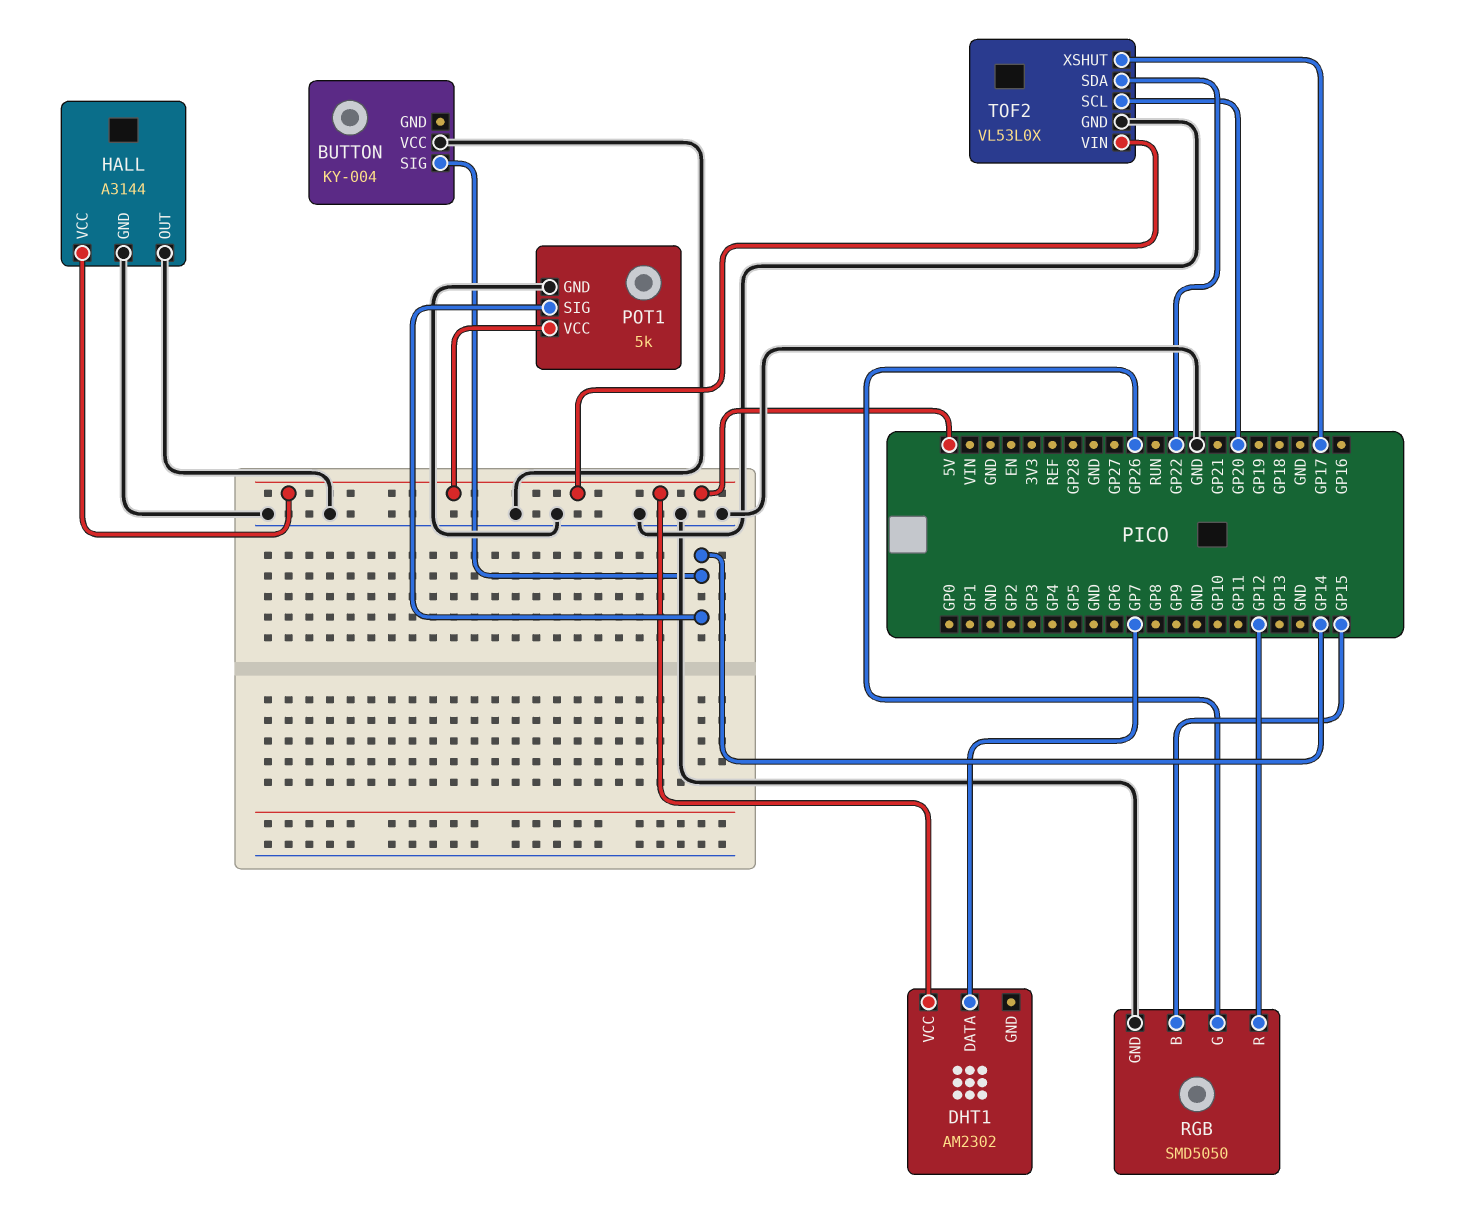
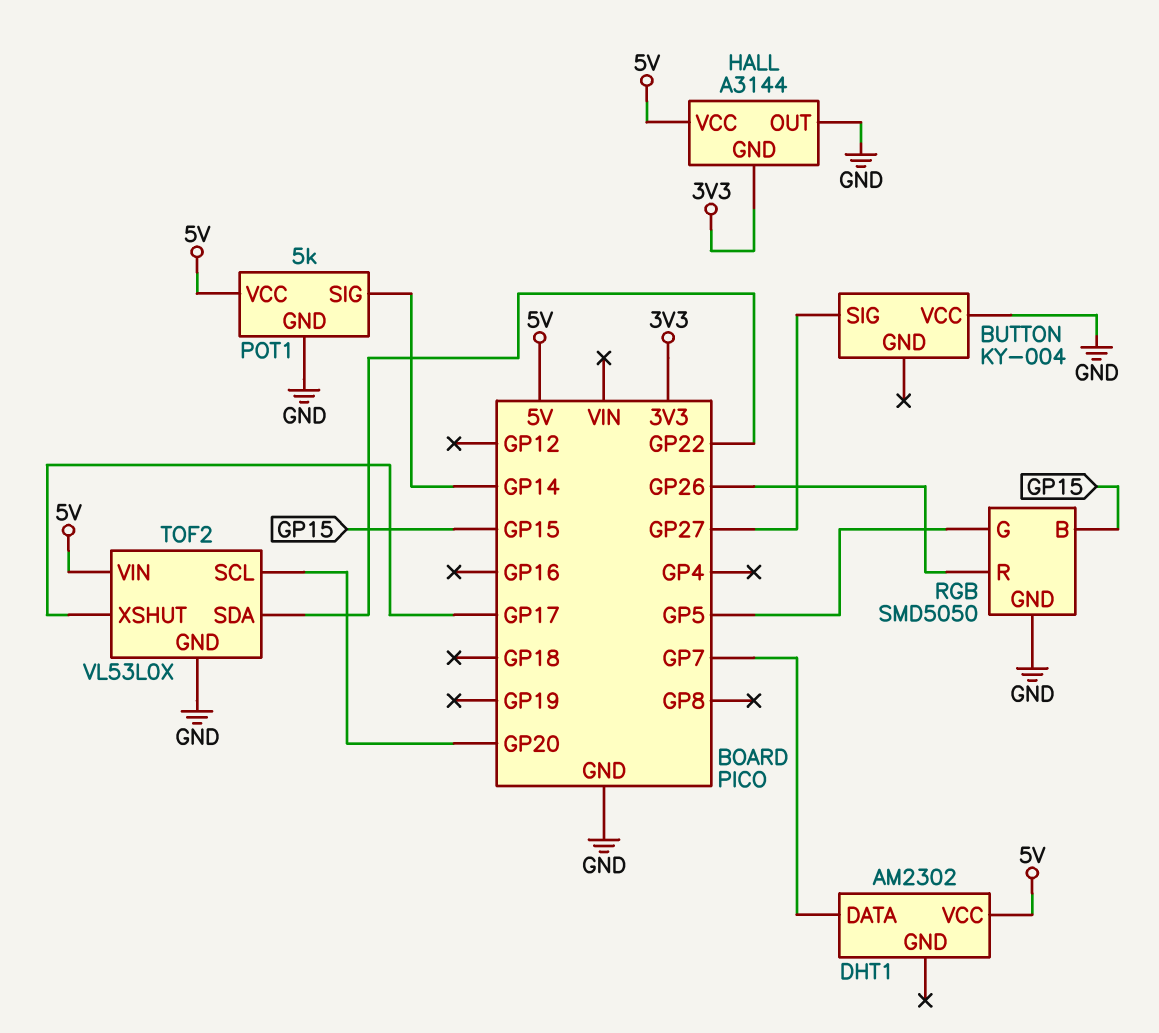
BUTTON pin SIG: GP14 -> GP27
HALL pin GND: GND -> 3V3
RGB pin G: GP26 -> GP5
RGB pin R: GP12 -> GP26

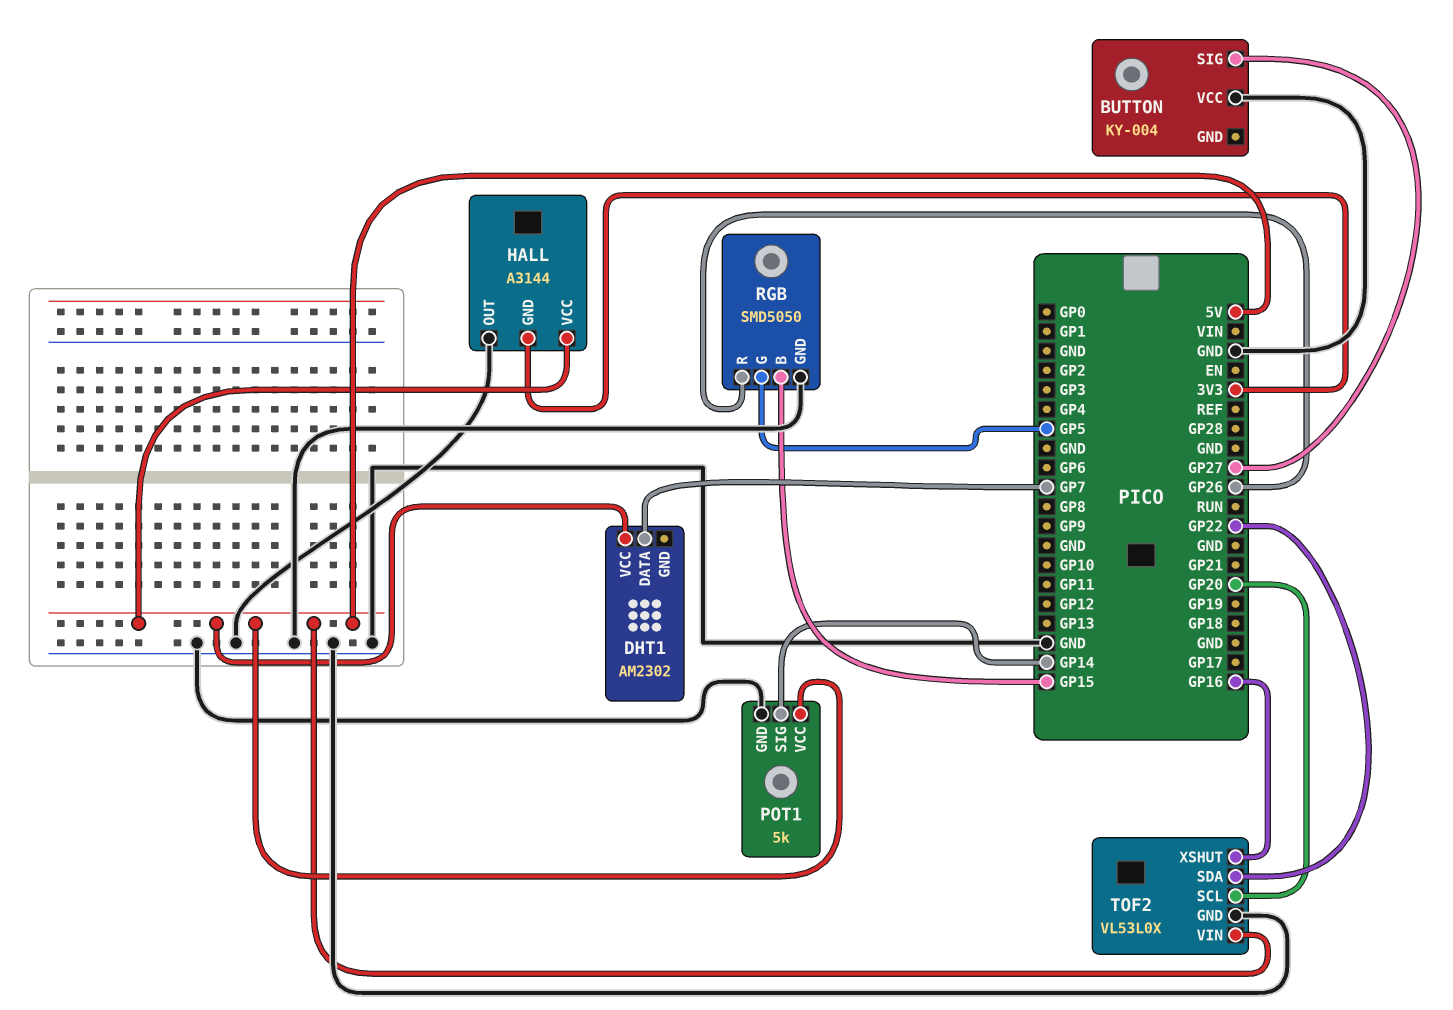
TOF2 pin XSHUT: GP17 -> GP16

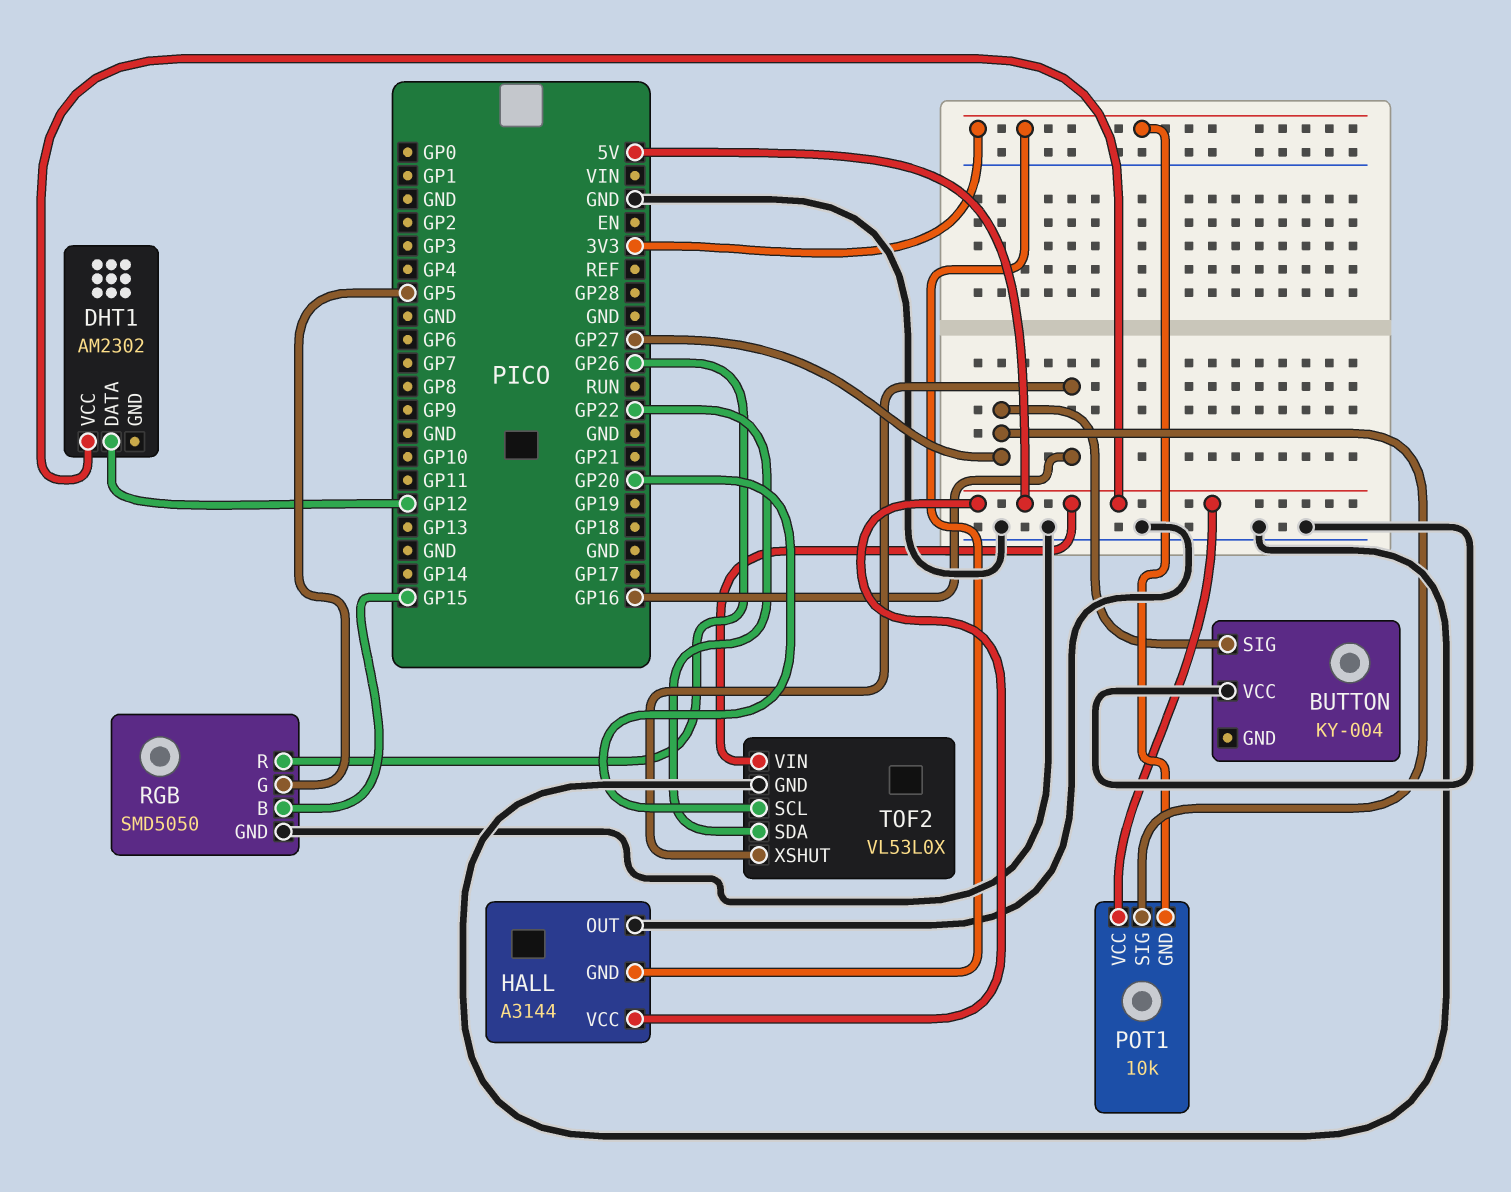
DHT1 pin DATA: GP7 -> GP12
POT1: 5k -> 10k
POT1 pin GND: GND -> 3V3
POT1 pin SIG: GP14 -> GP27

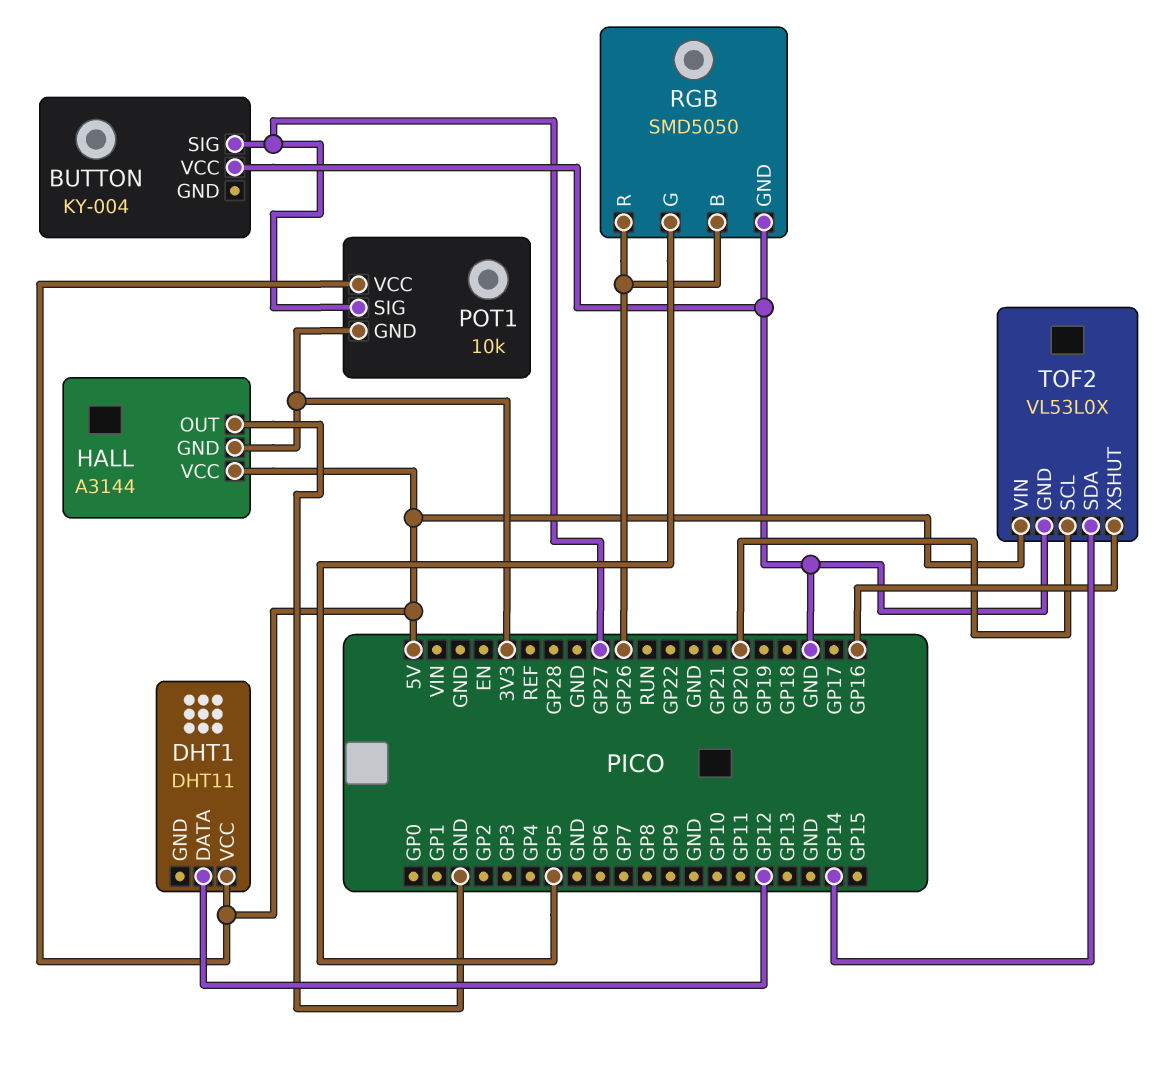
DHT1: AM2302 -> DHT11
RGB pin B: GP15 -> GP26
TOF2 pin SDA: GP22 -> GP14

